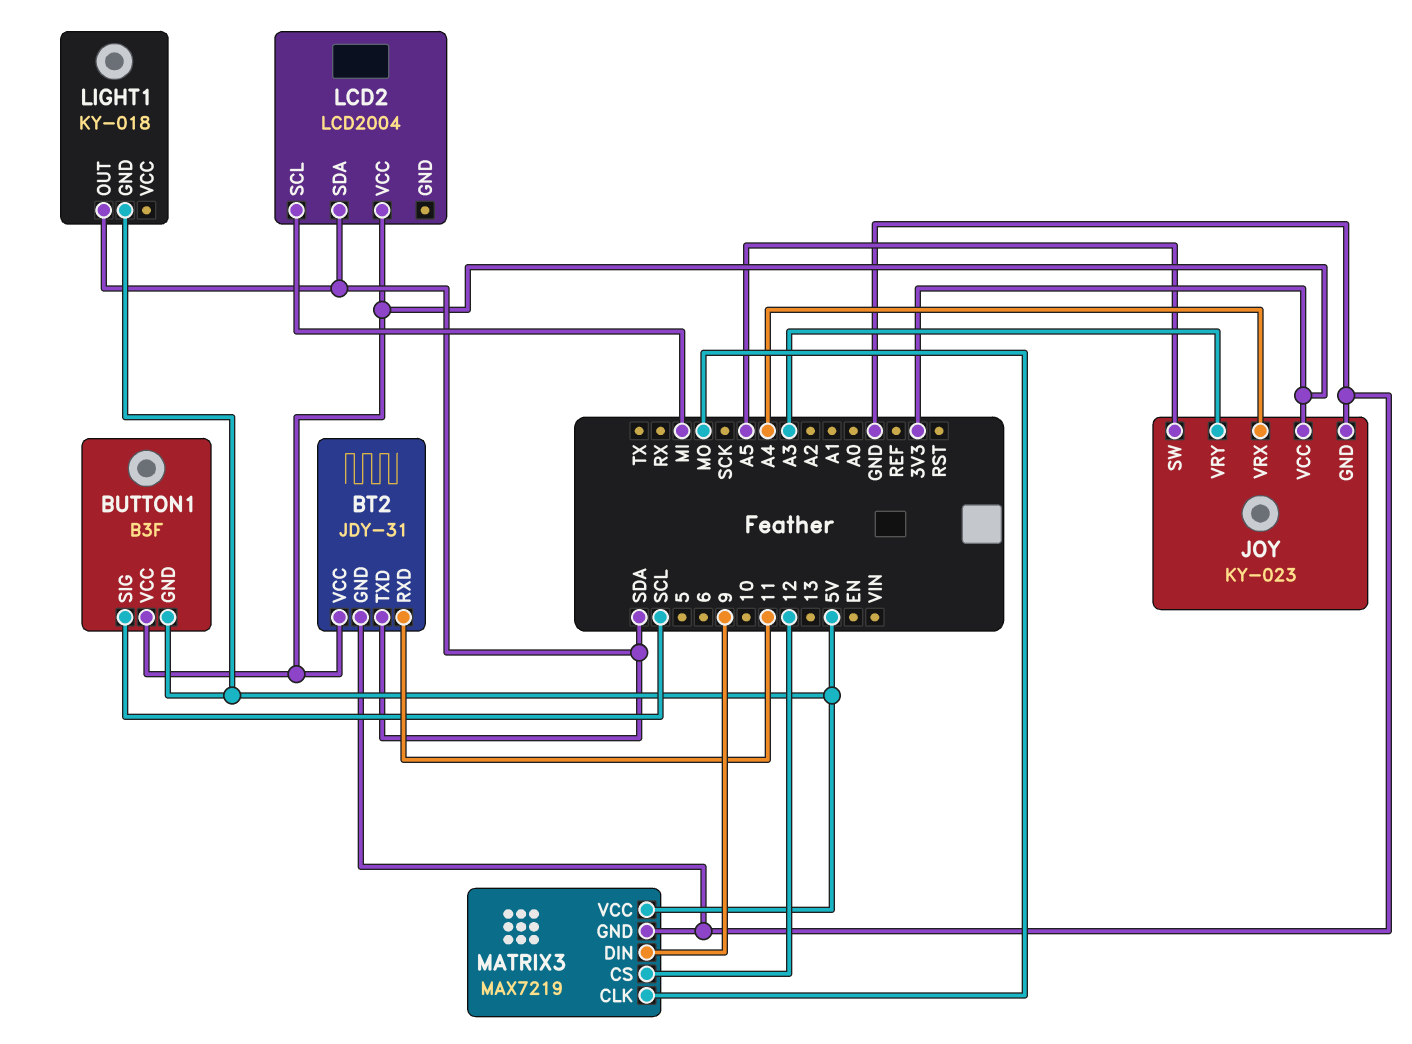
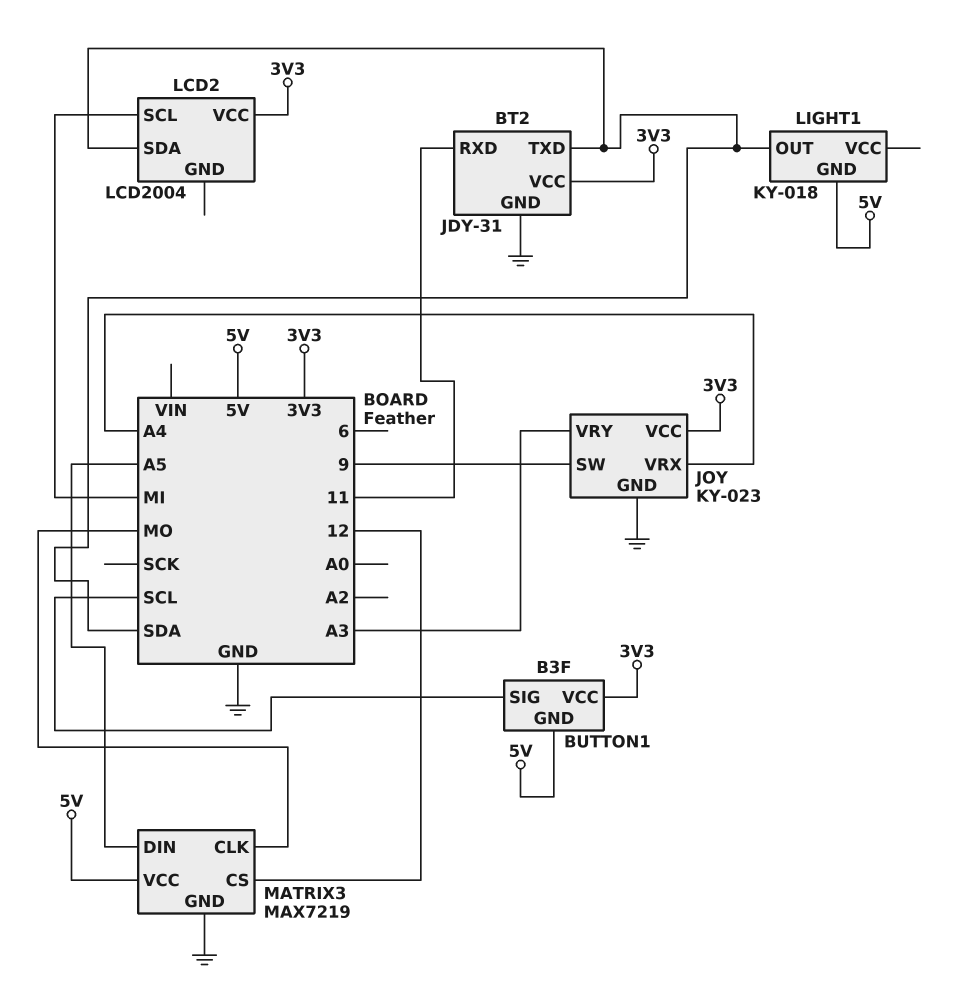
JOY pin SW: A5 -> 9
MATRIX3 pin DIN: 9 -> A5

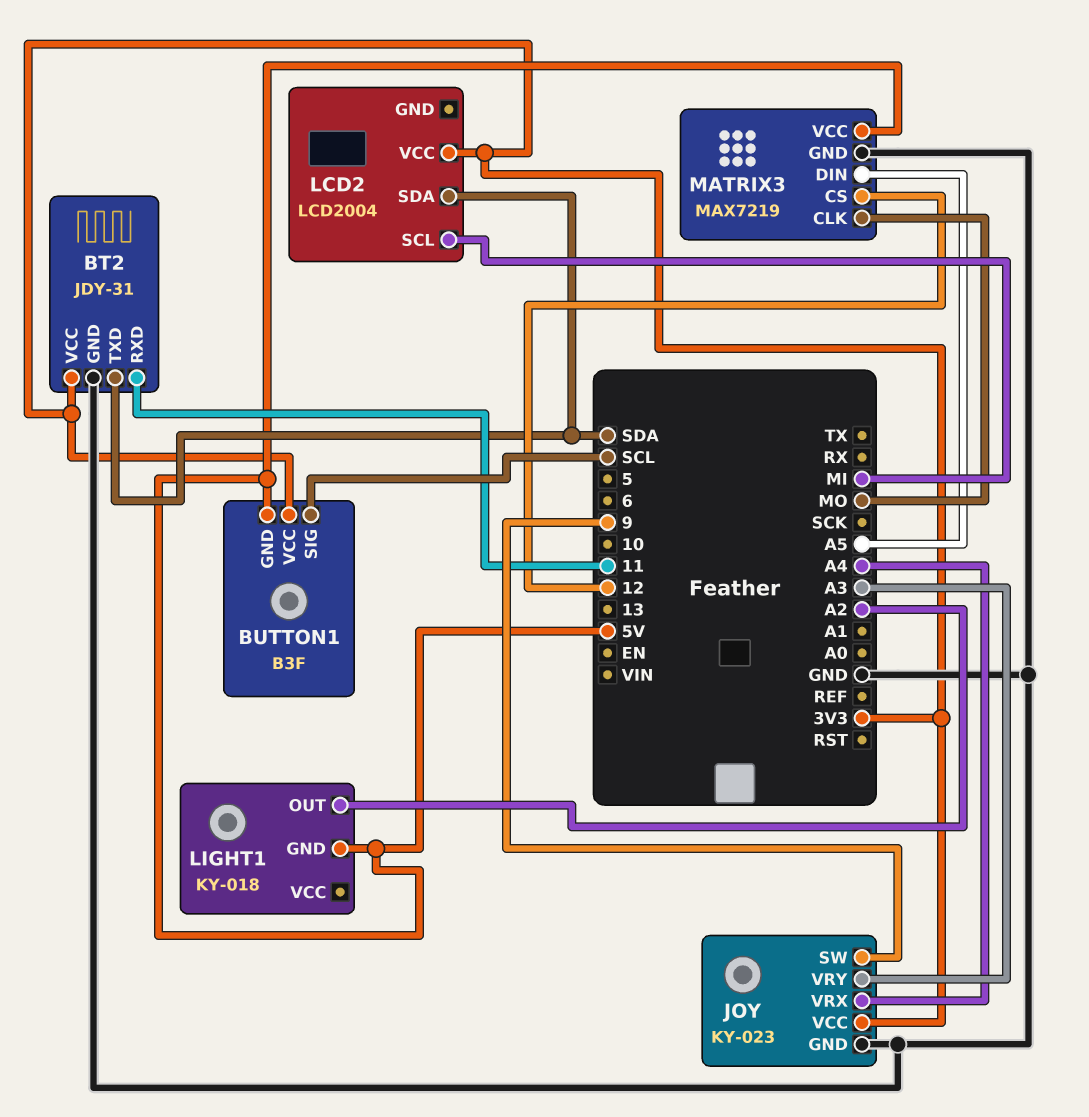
LIGHT1 pin OUT: SDA -> A2

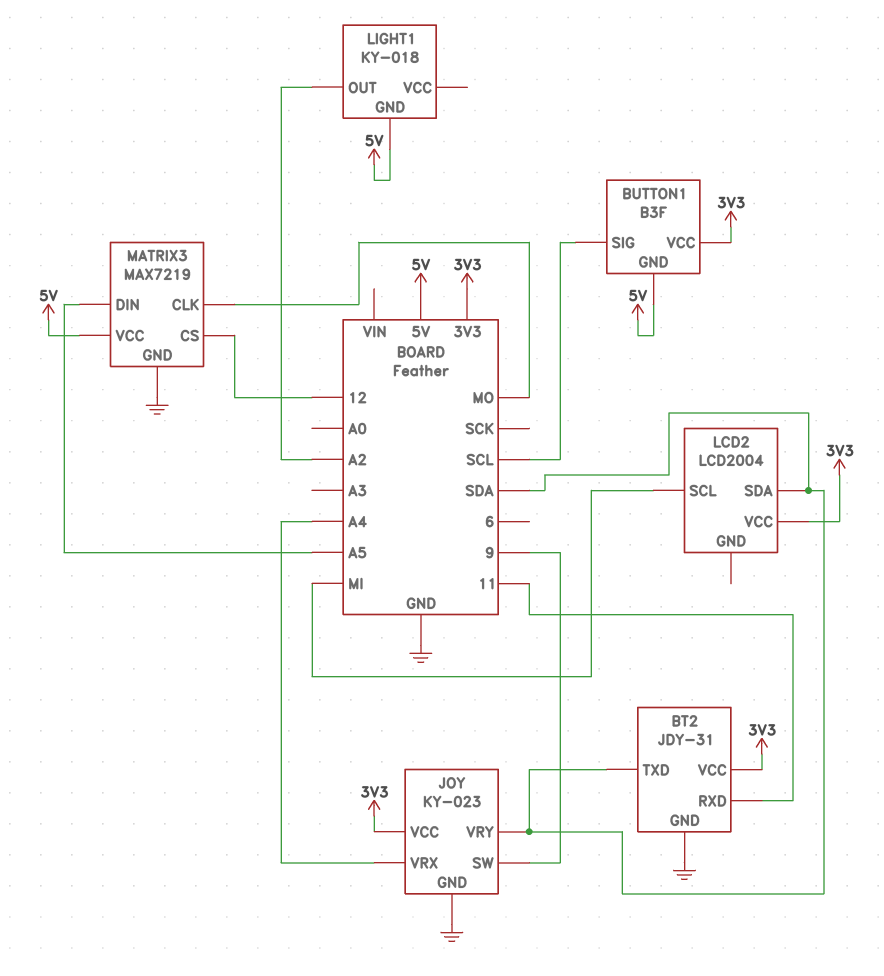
JOY pin VRY: A3 -> SDA

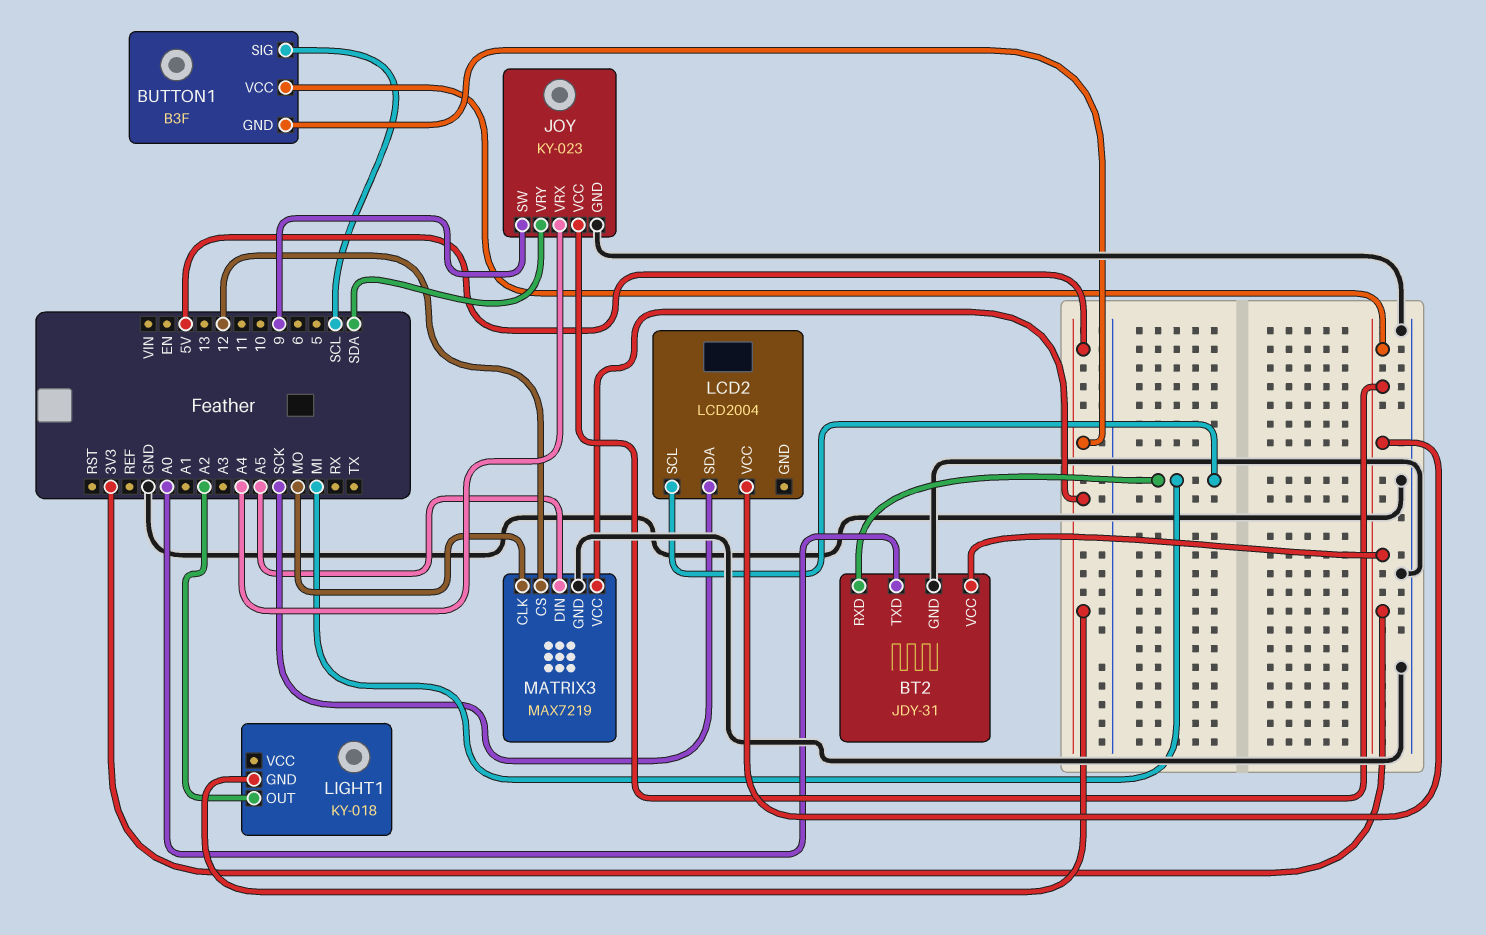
BT2 pin RXD: 11 -> MI
BT2 pin TXD: SDA -> A0
LCD2 pin SDA: SDA -> SCK

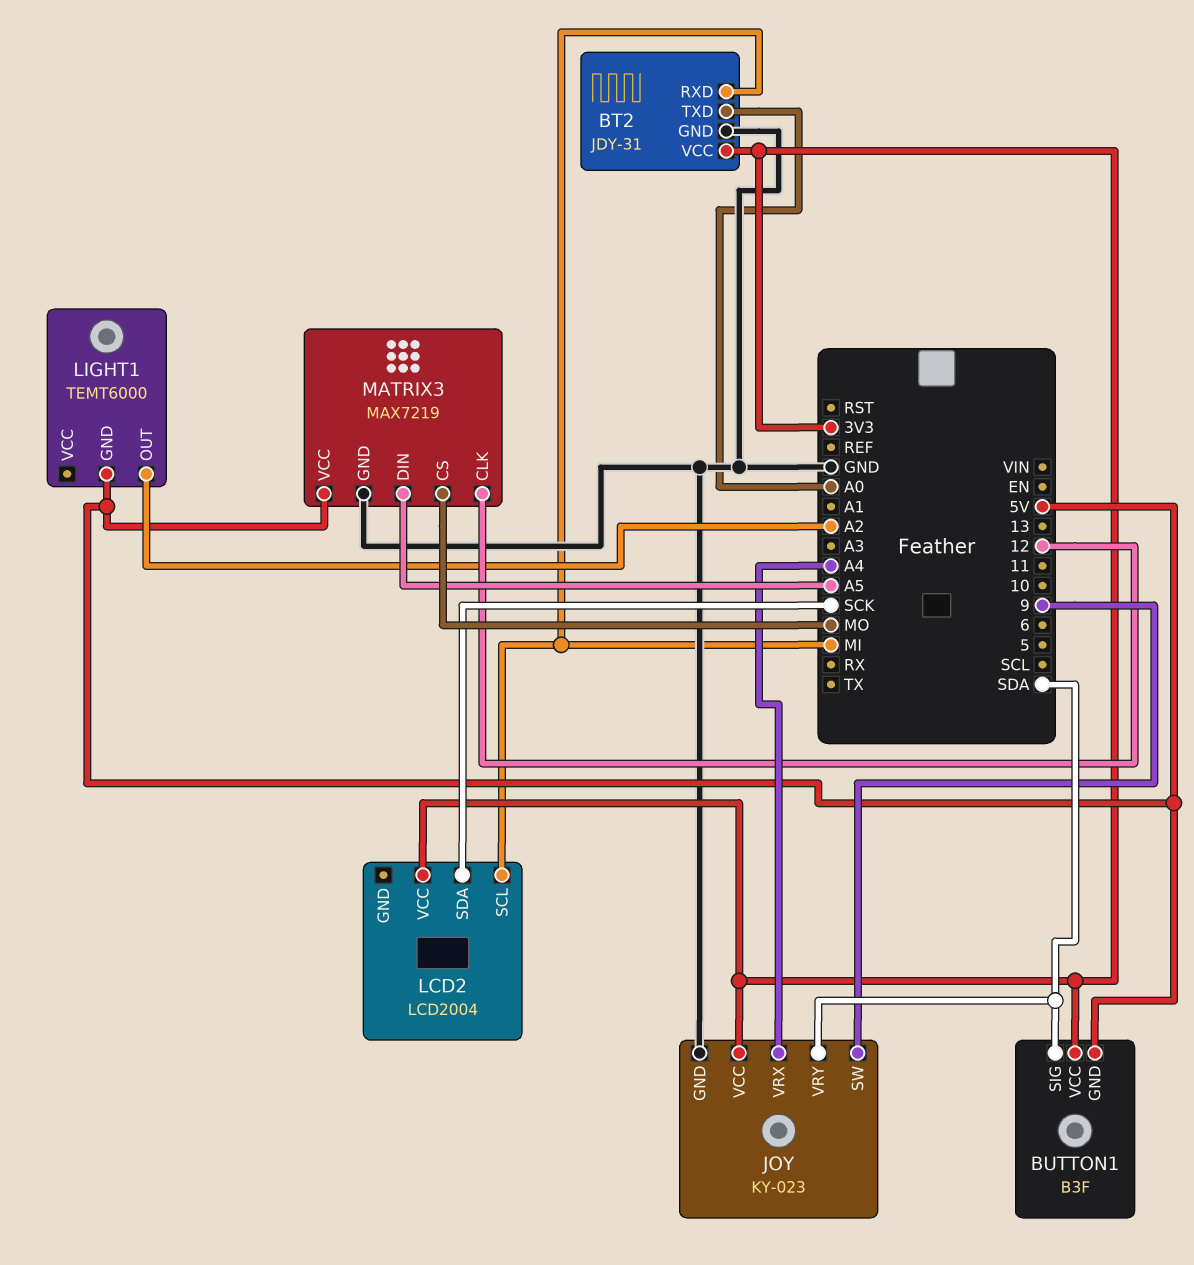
BUTTON1 pin SIG: SCL -> SDA
LIGHT1: KY-018 -> TEMT6000
MATRIX3 pin CLK: MO -> 12
MATRIX3 pin CS: 12 -> MO

